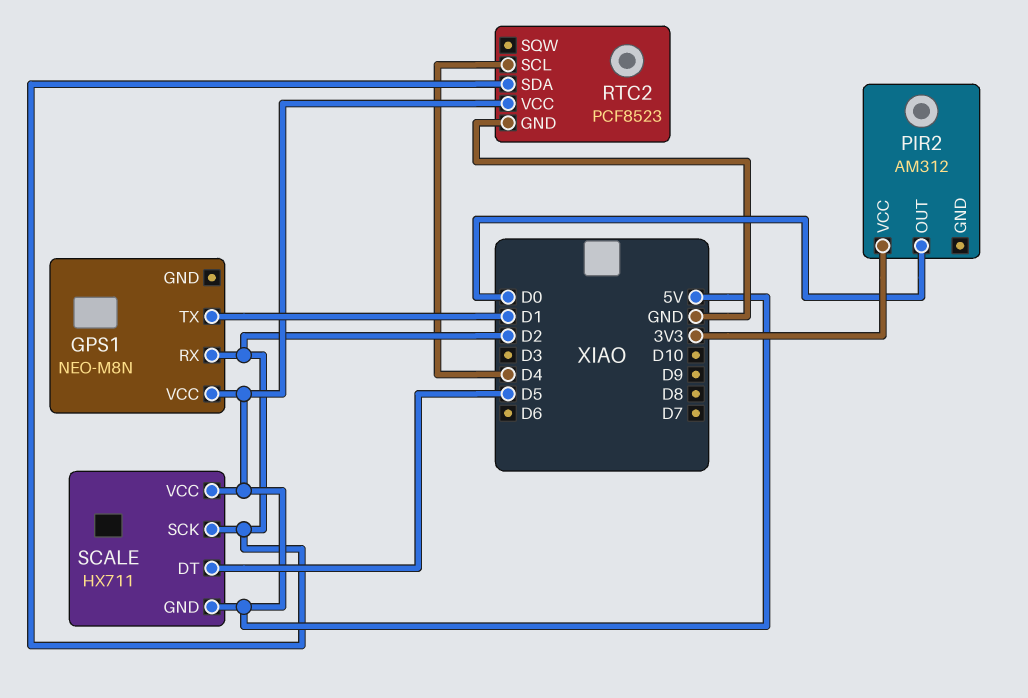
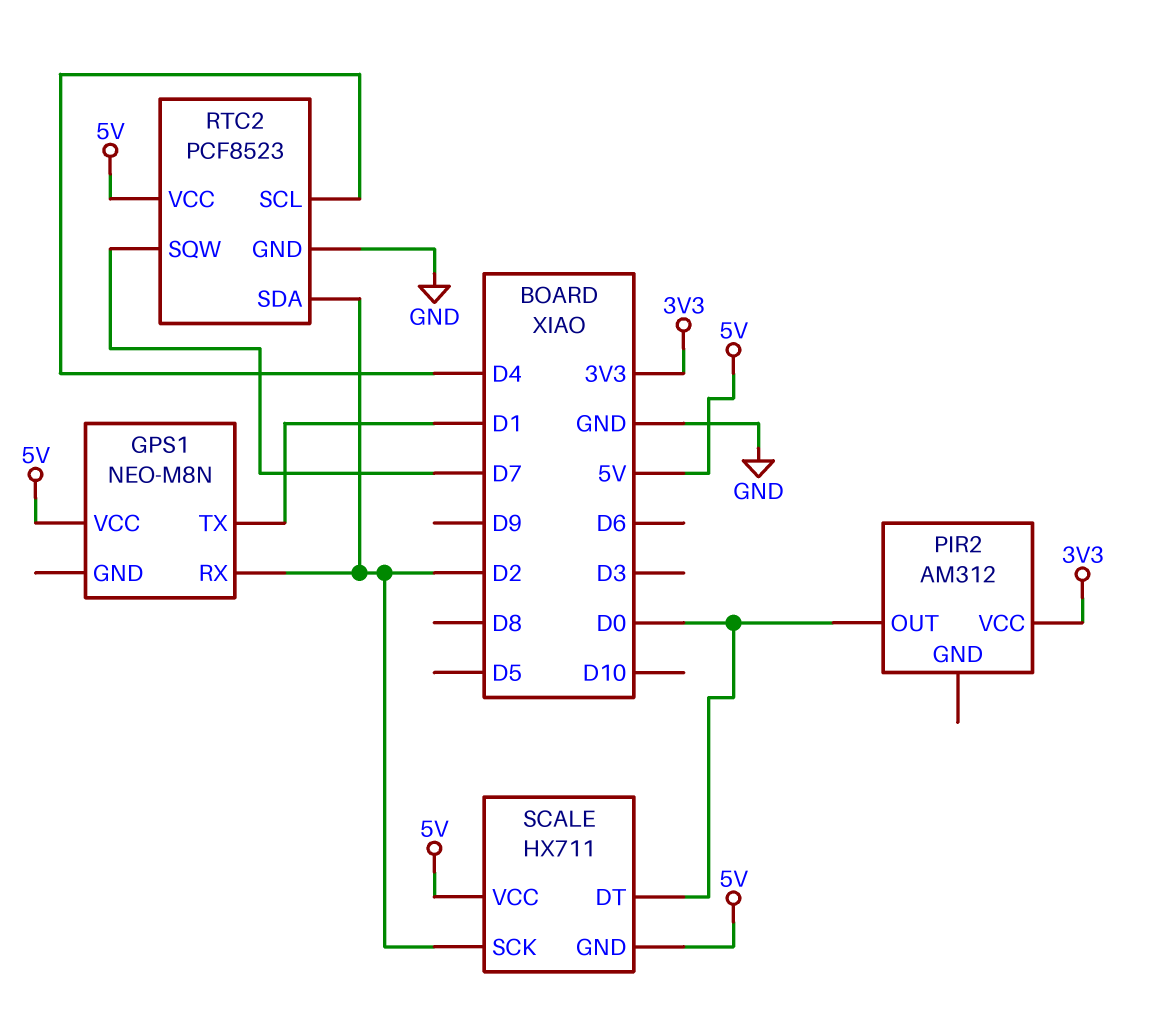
RTC2 pin SQW: none -> D7
SCALE pin DT: D5 -> D0

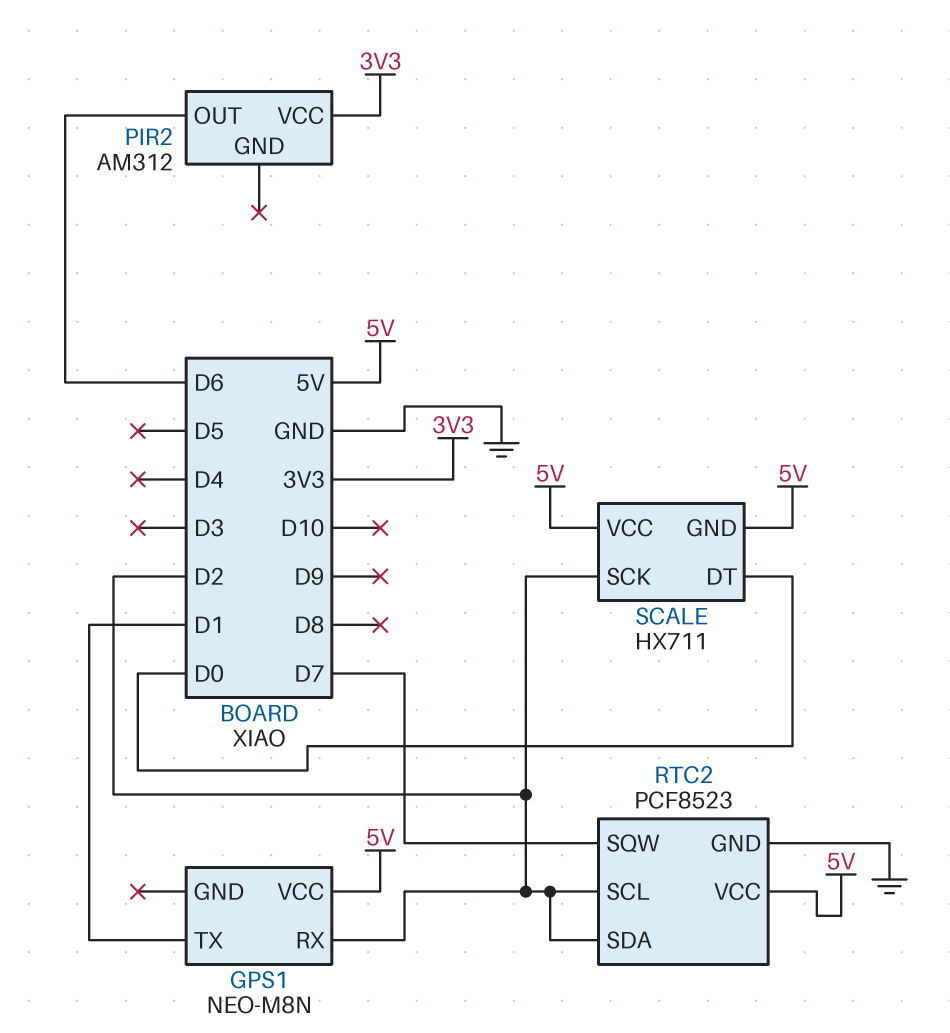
PIR2 pin OUT: D0 -> D6
RTC2 pin SCL: D4 -> D2

